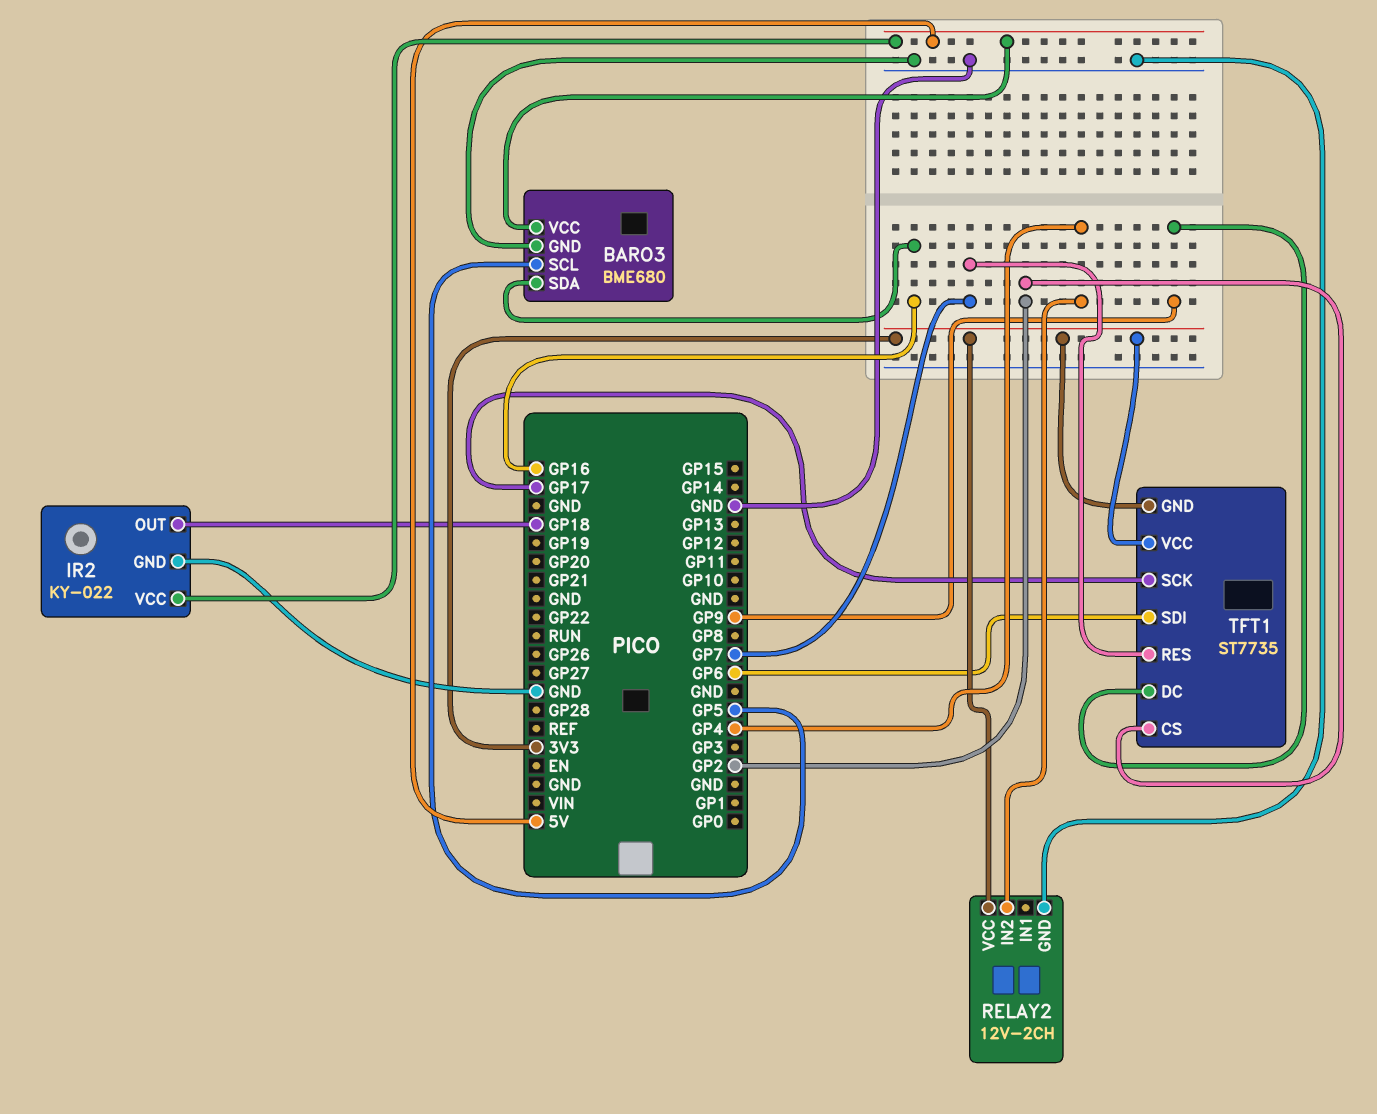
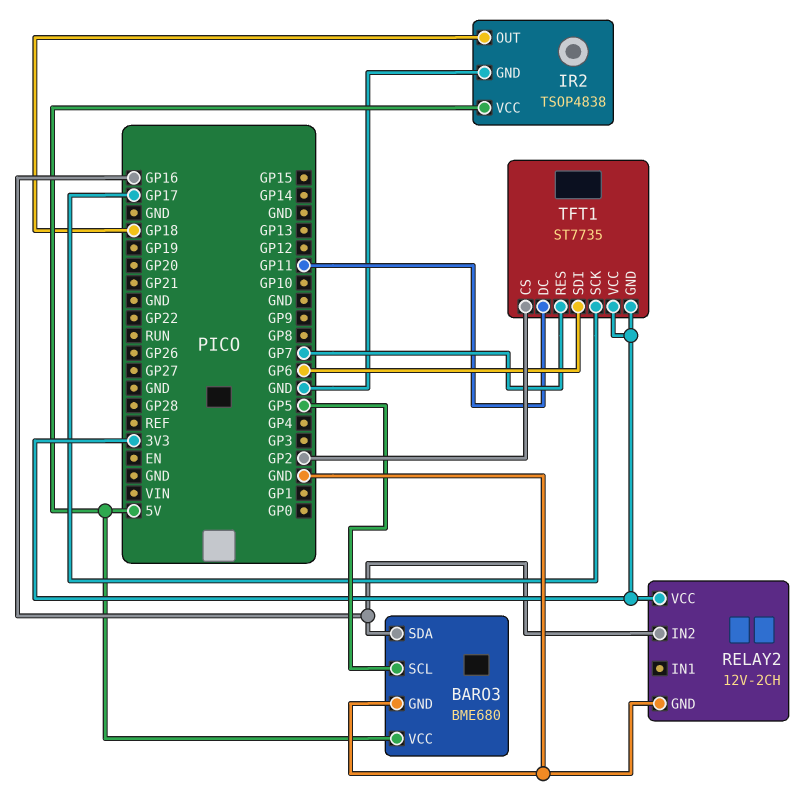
IR2: KY-022 -> TSOP4838
RELAY2 pin IN2: GP4 -> GP16
TFT1 pin DC: GP9 -> GP11

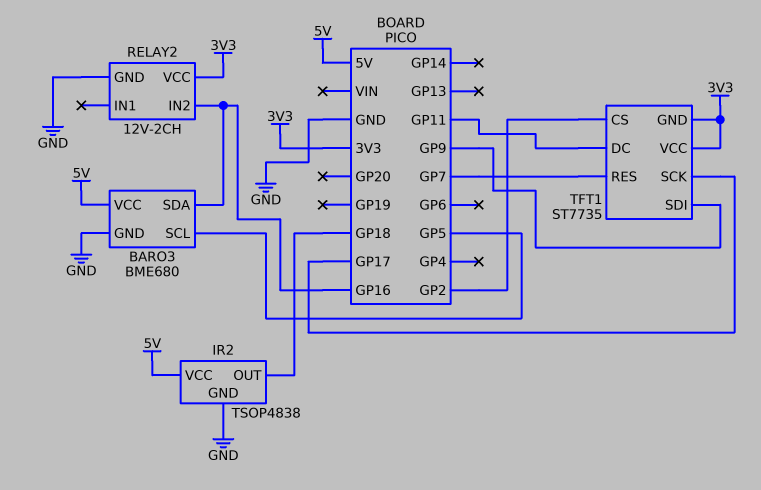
TFT1 pin SDI: GP6 -> GP9

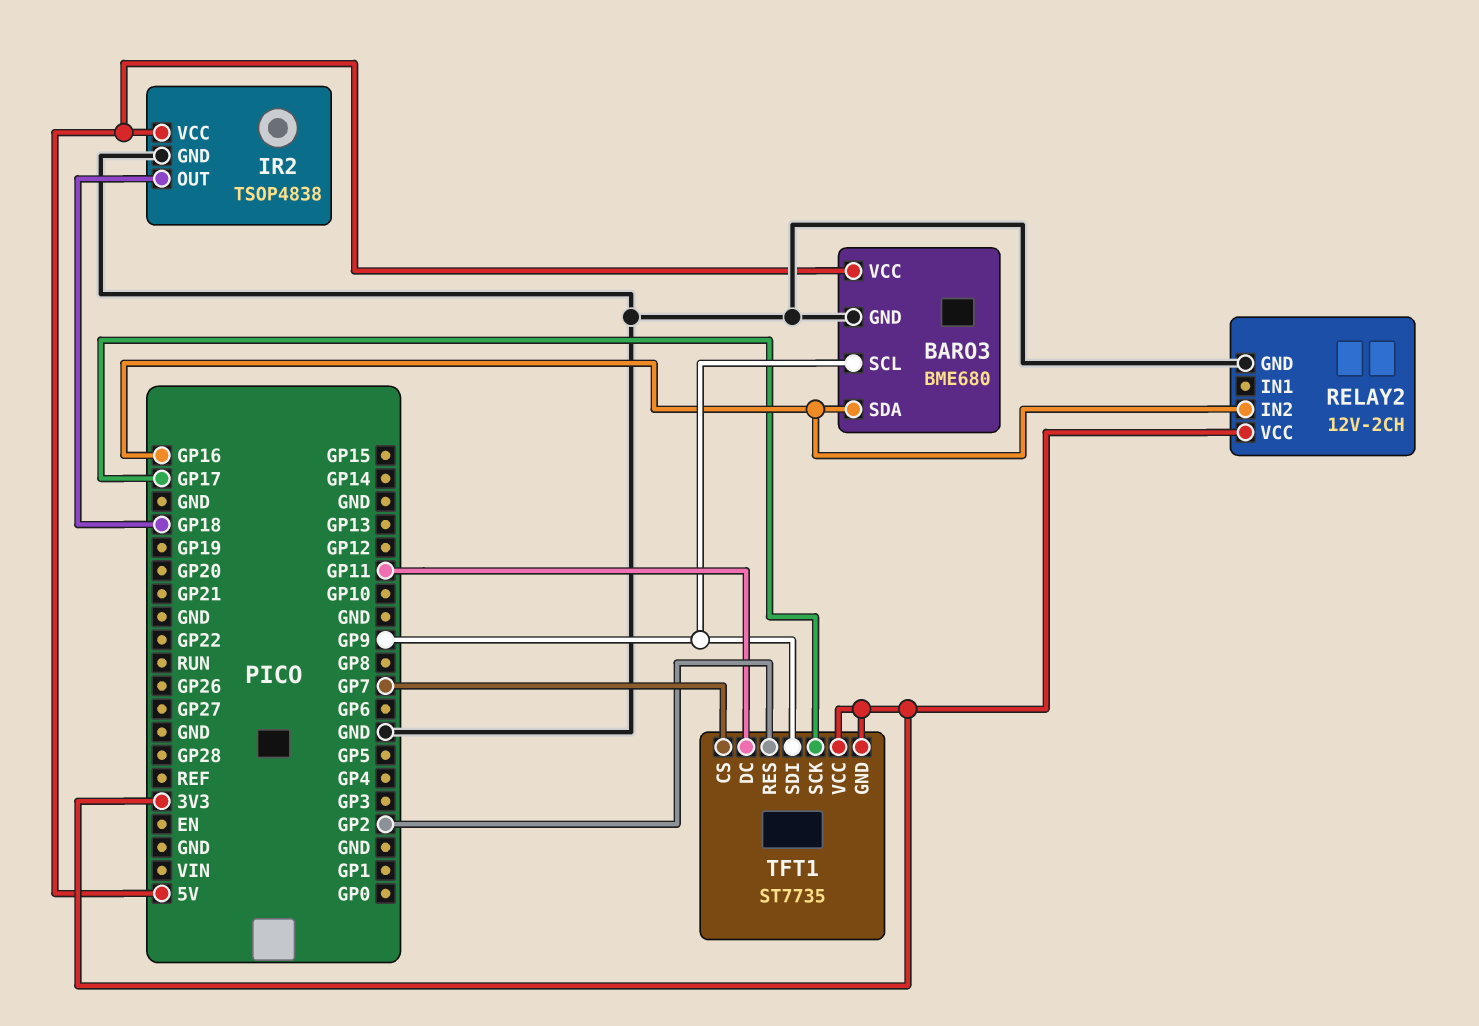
BARO3 pin SCL: GP5 -> GP9
TFT1 pin CS: GP2 -> GP7
TFT1 pin RES: GP7 -> GP2

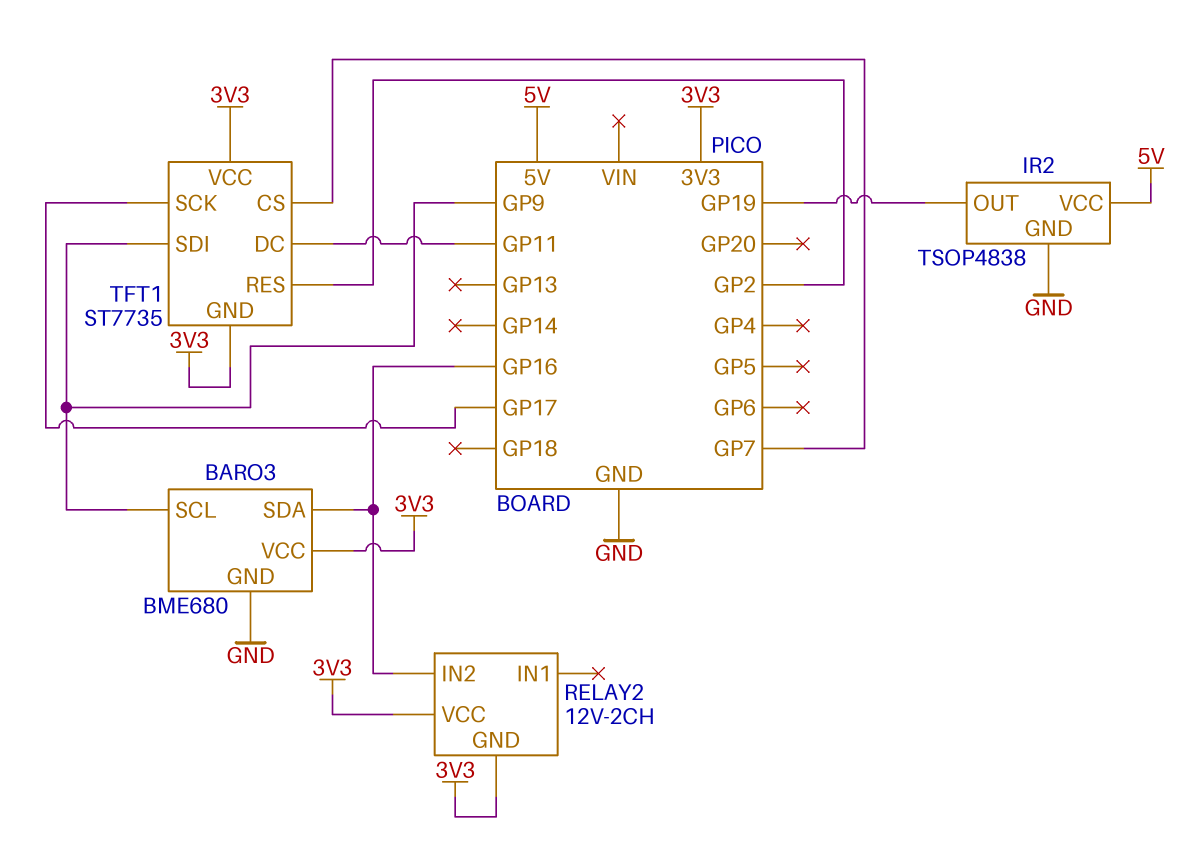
BARO3 pin VCC: 5V -> 3V3
IR2 pin OUT: GP18 -> GP19
RELAY2 pin GND: GND -> 3V3

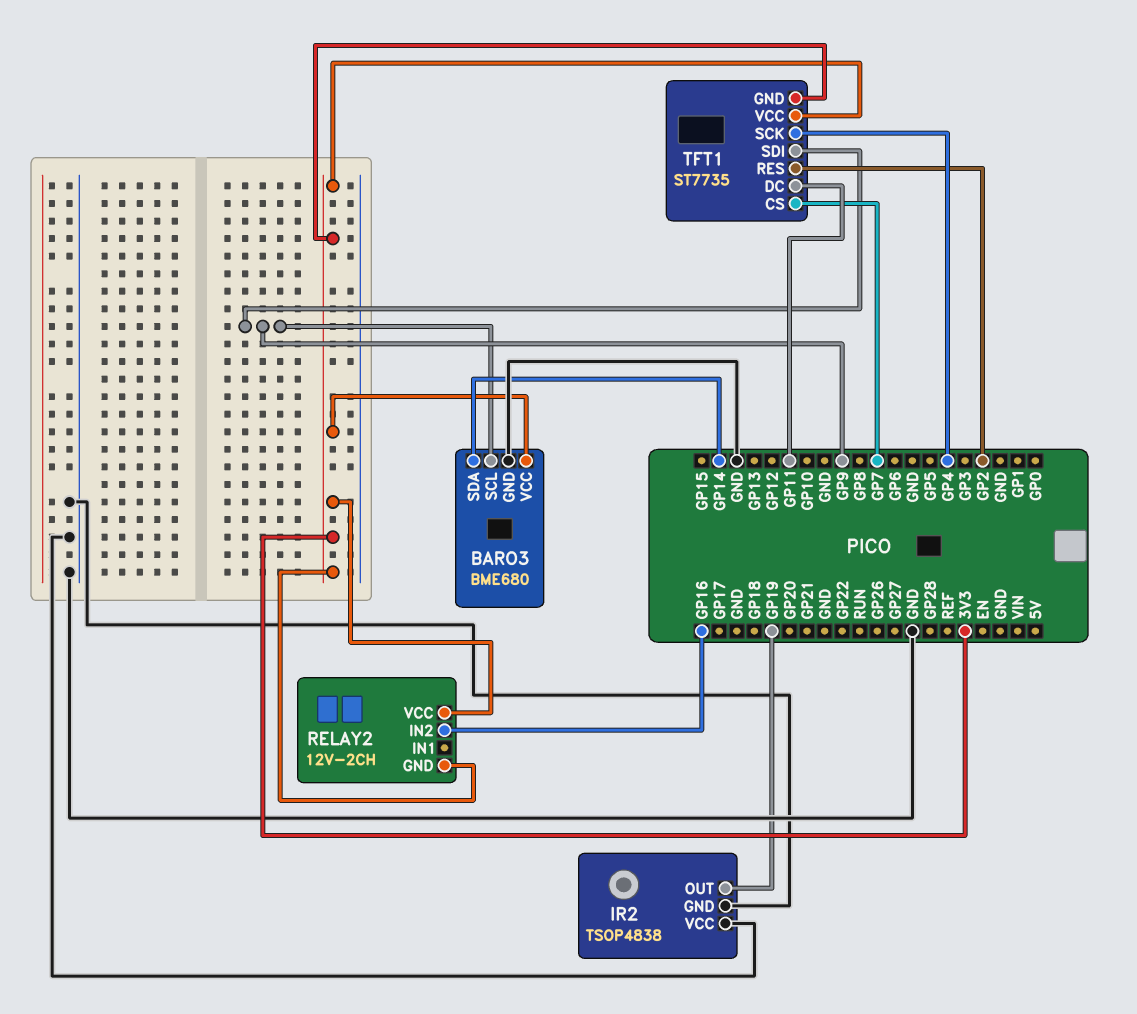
BARO3 pin SDA: GP16 -> GP14
IR2 pin VCC: 5V -> GND
TFT1 pin SCK: GP17 -> GP4

